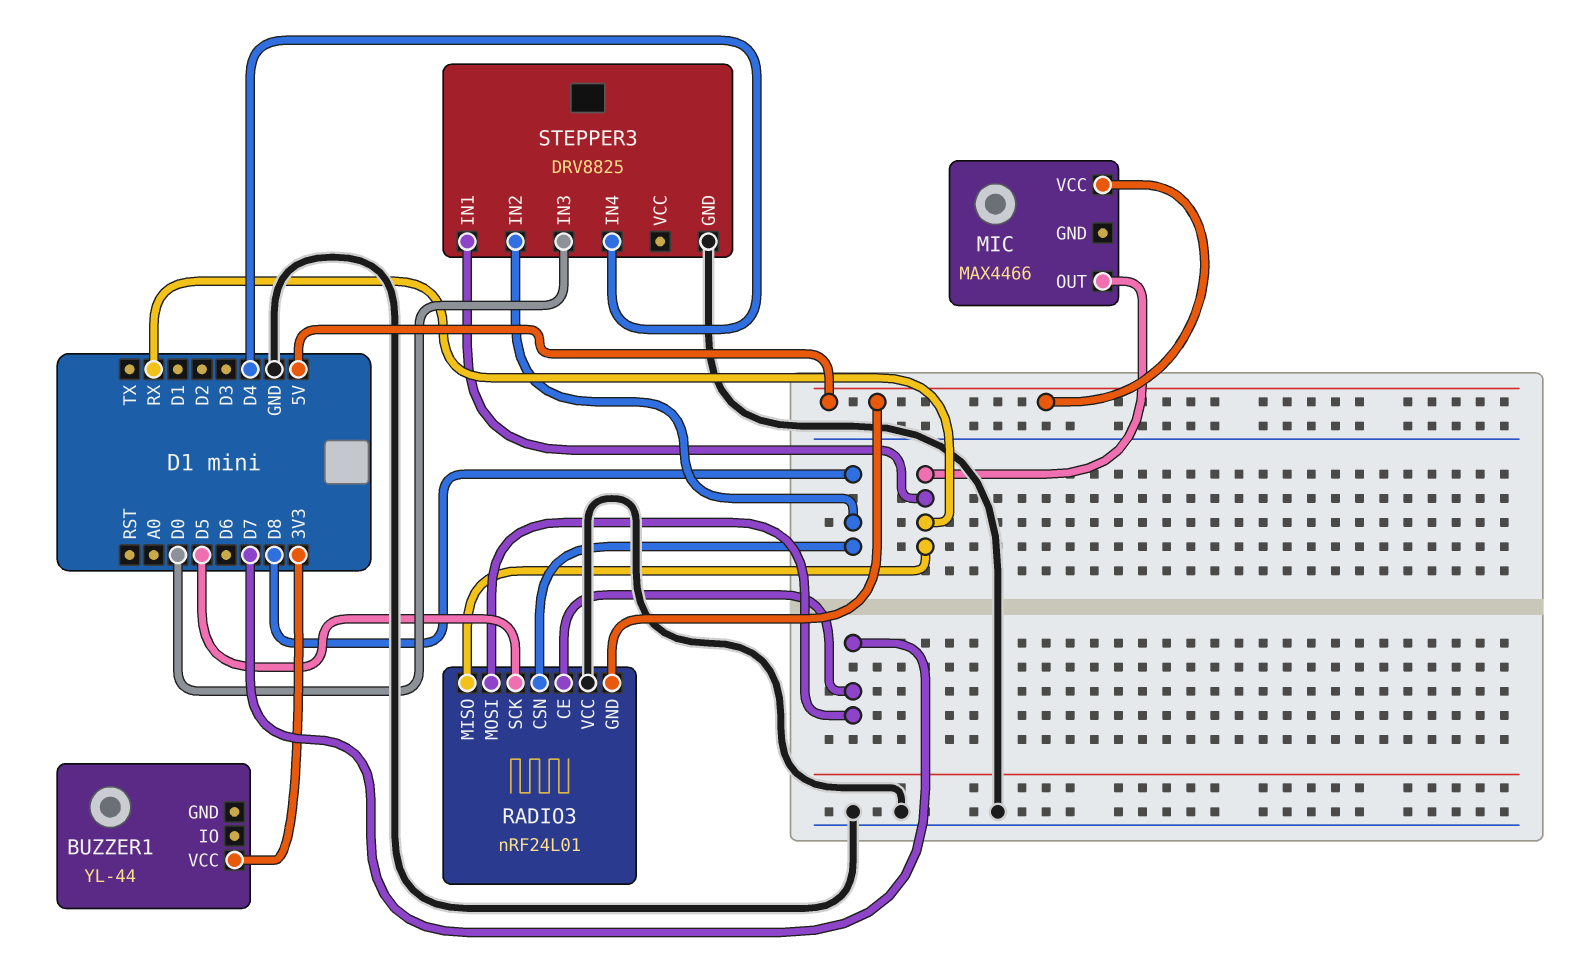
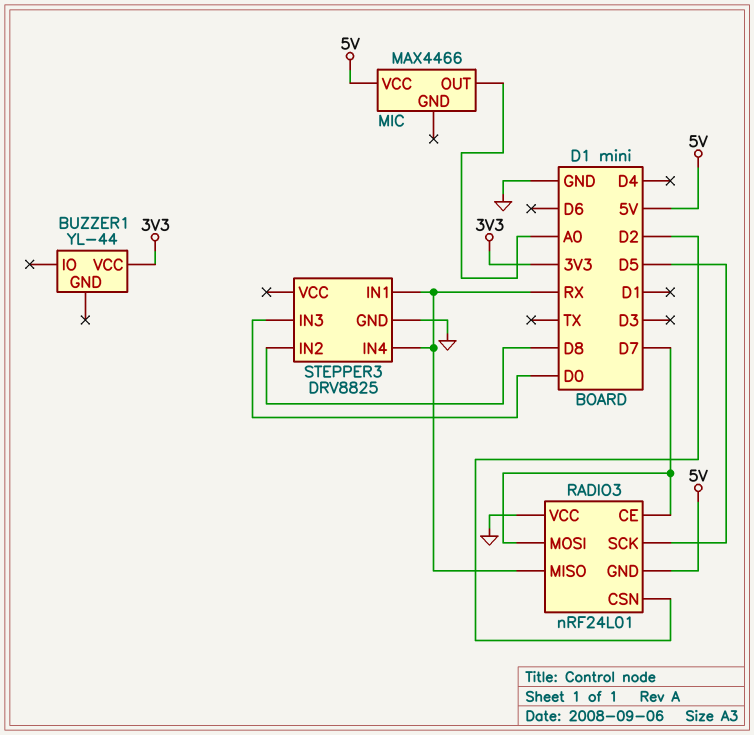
MIC pin OUT: RX -> A0
RADIO3 pin CSN: D8 -> D2
STEPPER3 pin IN4: D4 -> RX

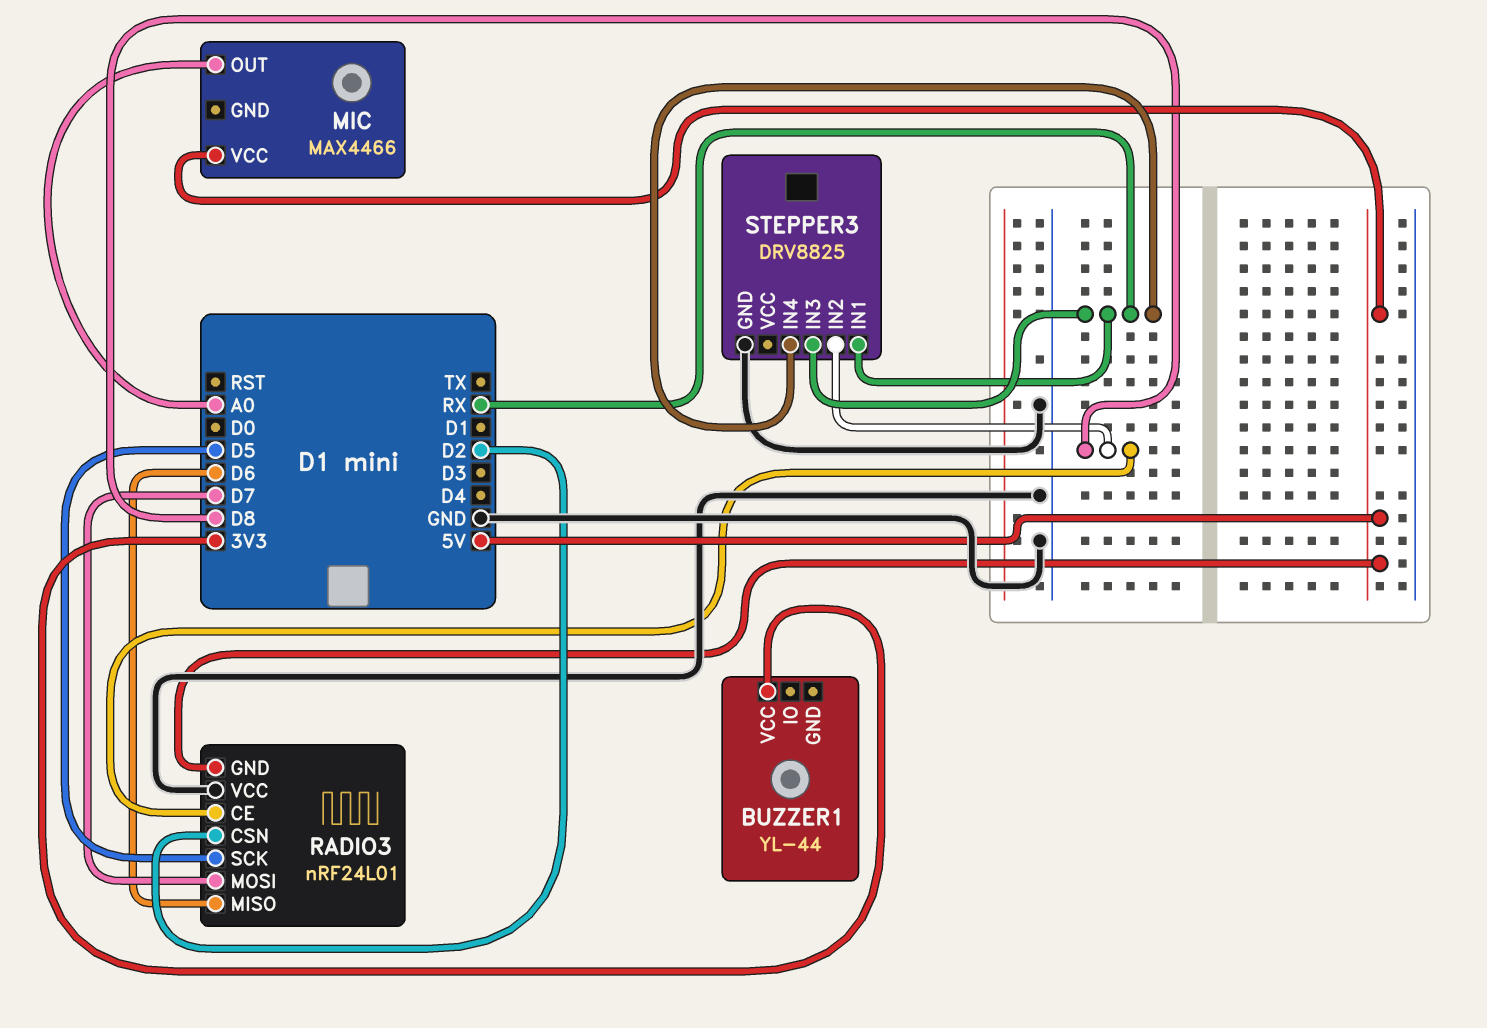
RADIO3 pin CE: D7 -> D8
RADIO3 pin MISO: RX -> D6
STEPPER3 pin IN3: D0 -> RX

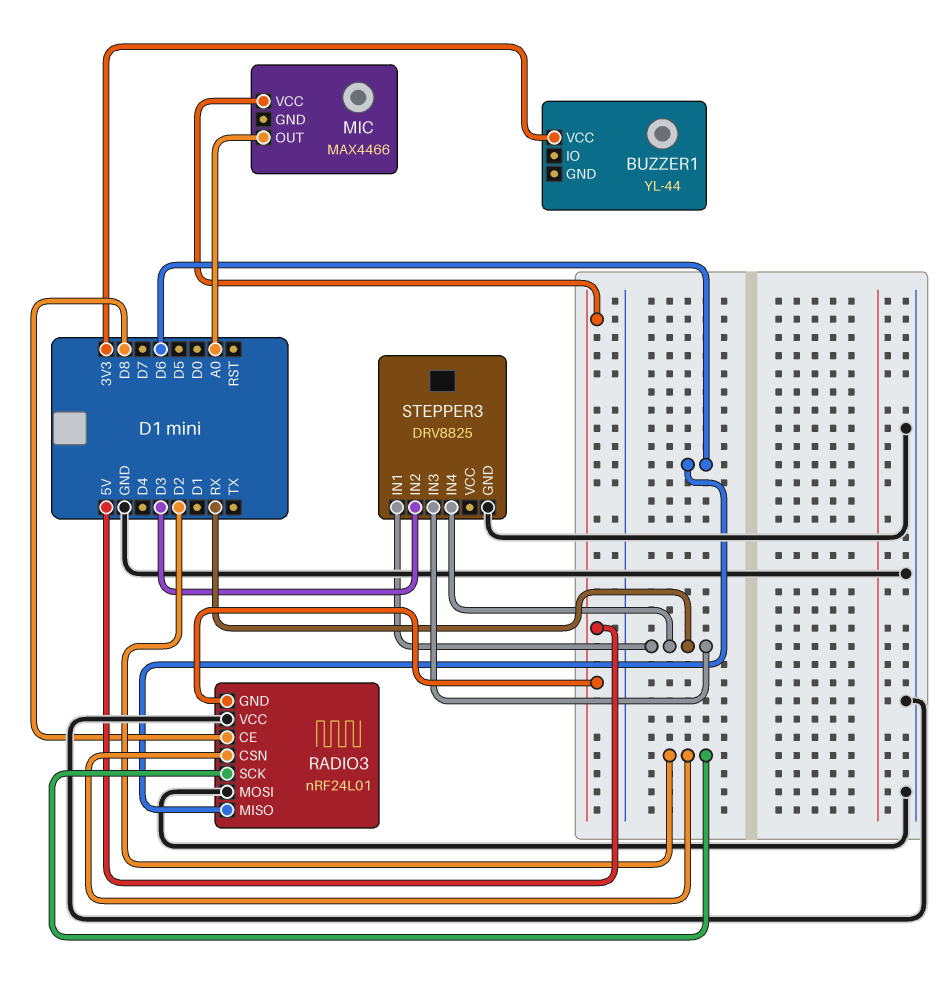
RADIO3 pin MOSI: D7 -> GND
RADIO3 pin SCK: D5 -> D2
STEPPER3 pin IN2: D8 -> D3

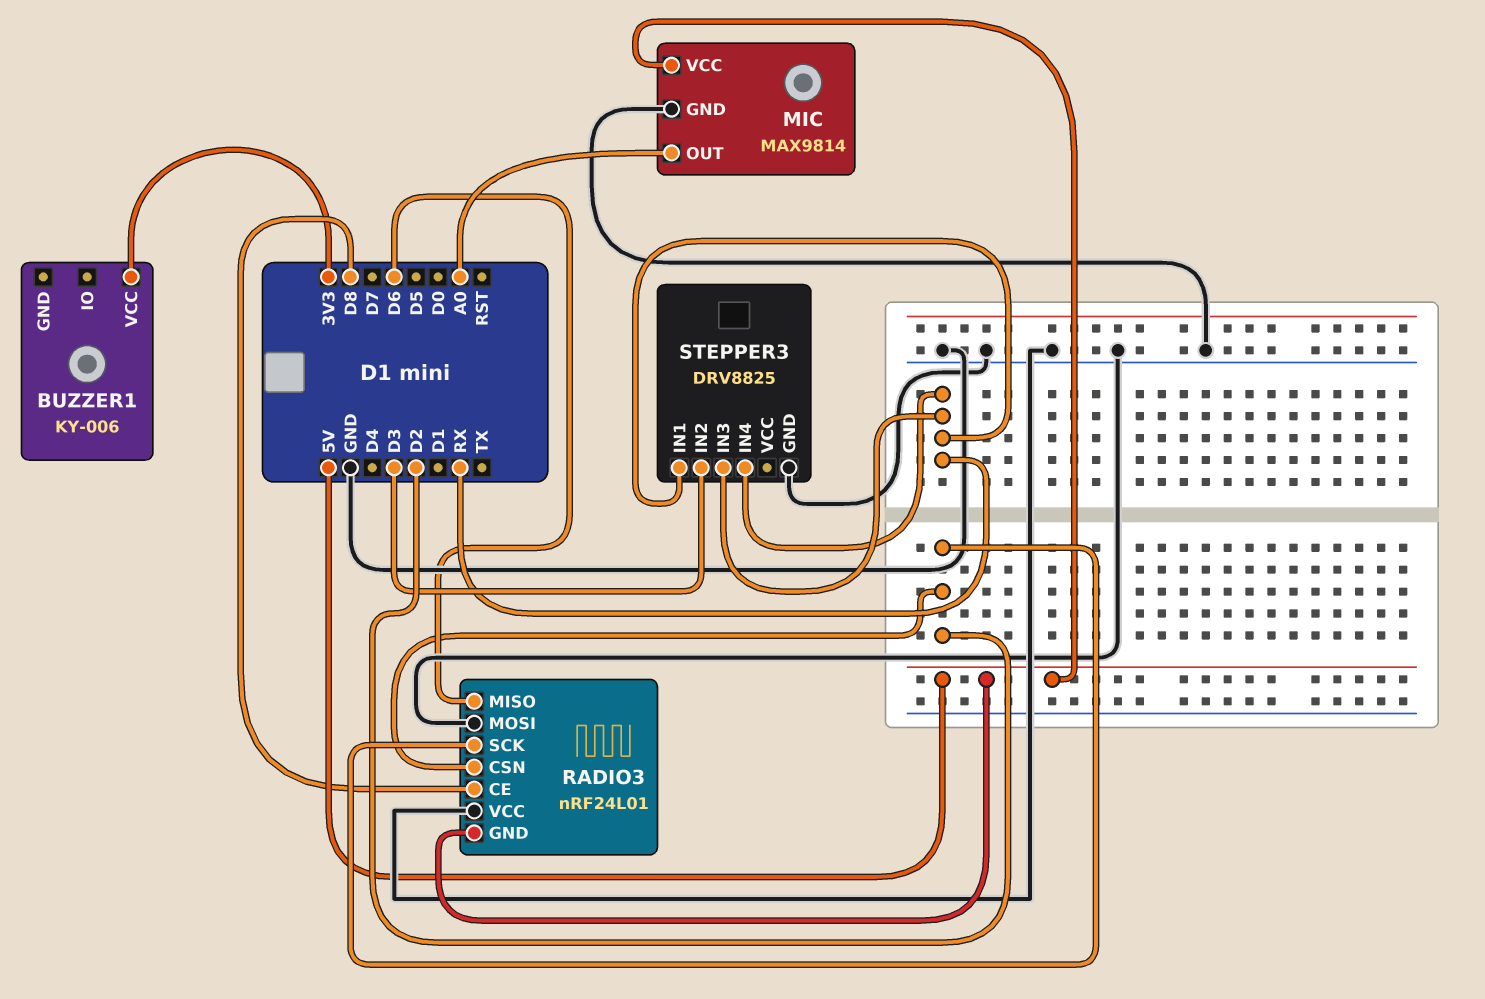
BUZZER1: YL-44 -> KY-006
MIC: MAX4466 -> MAX9814
MIC pin GND: none -> GND

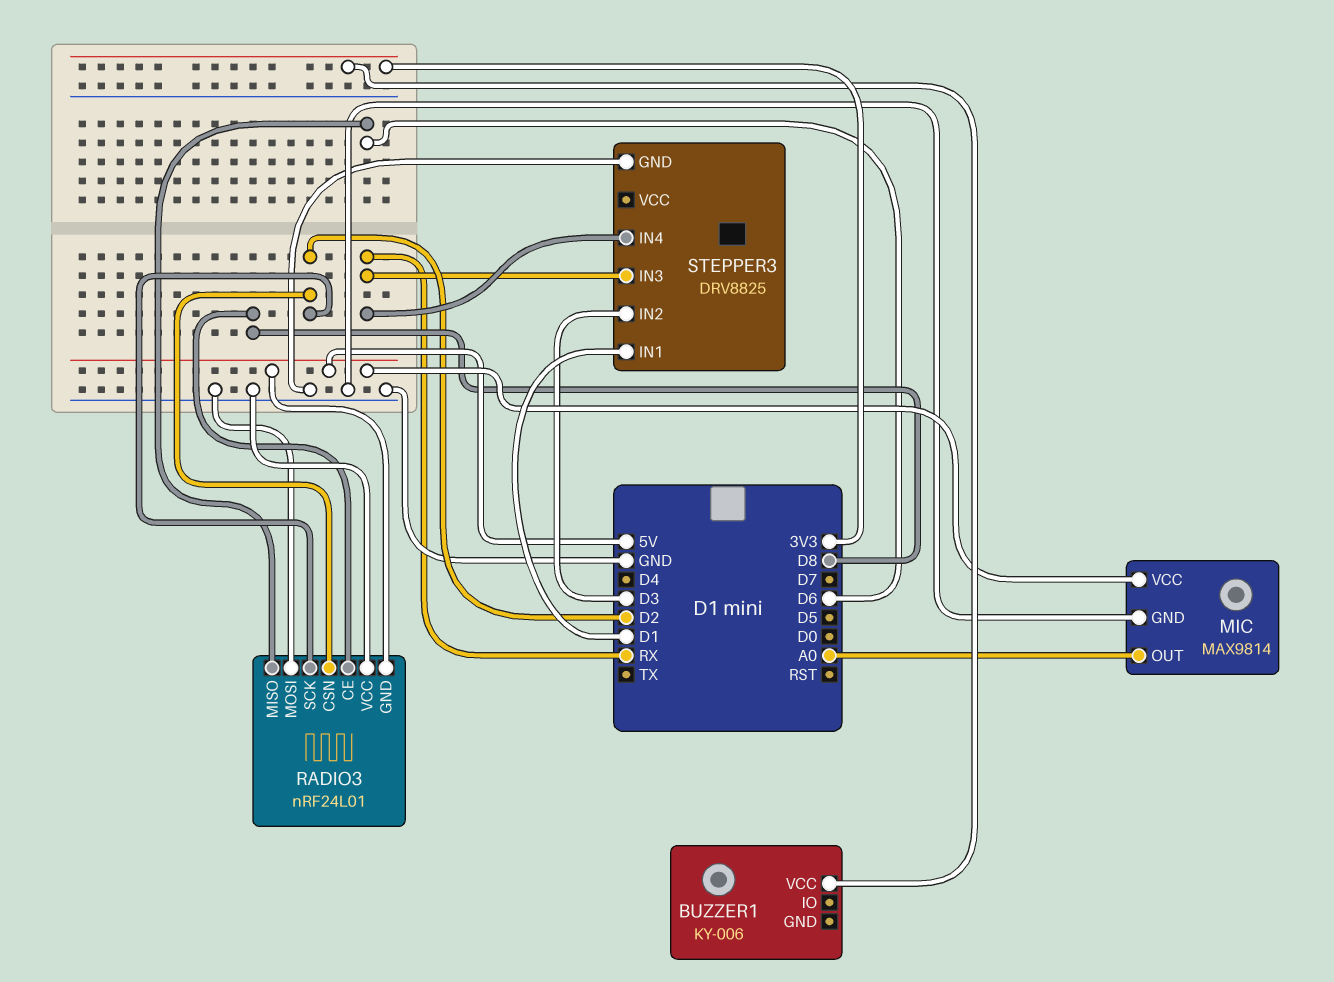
STEPPER3 pin IN1: RX -> D1

